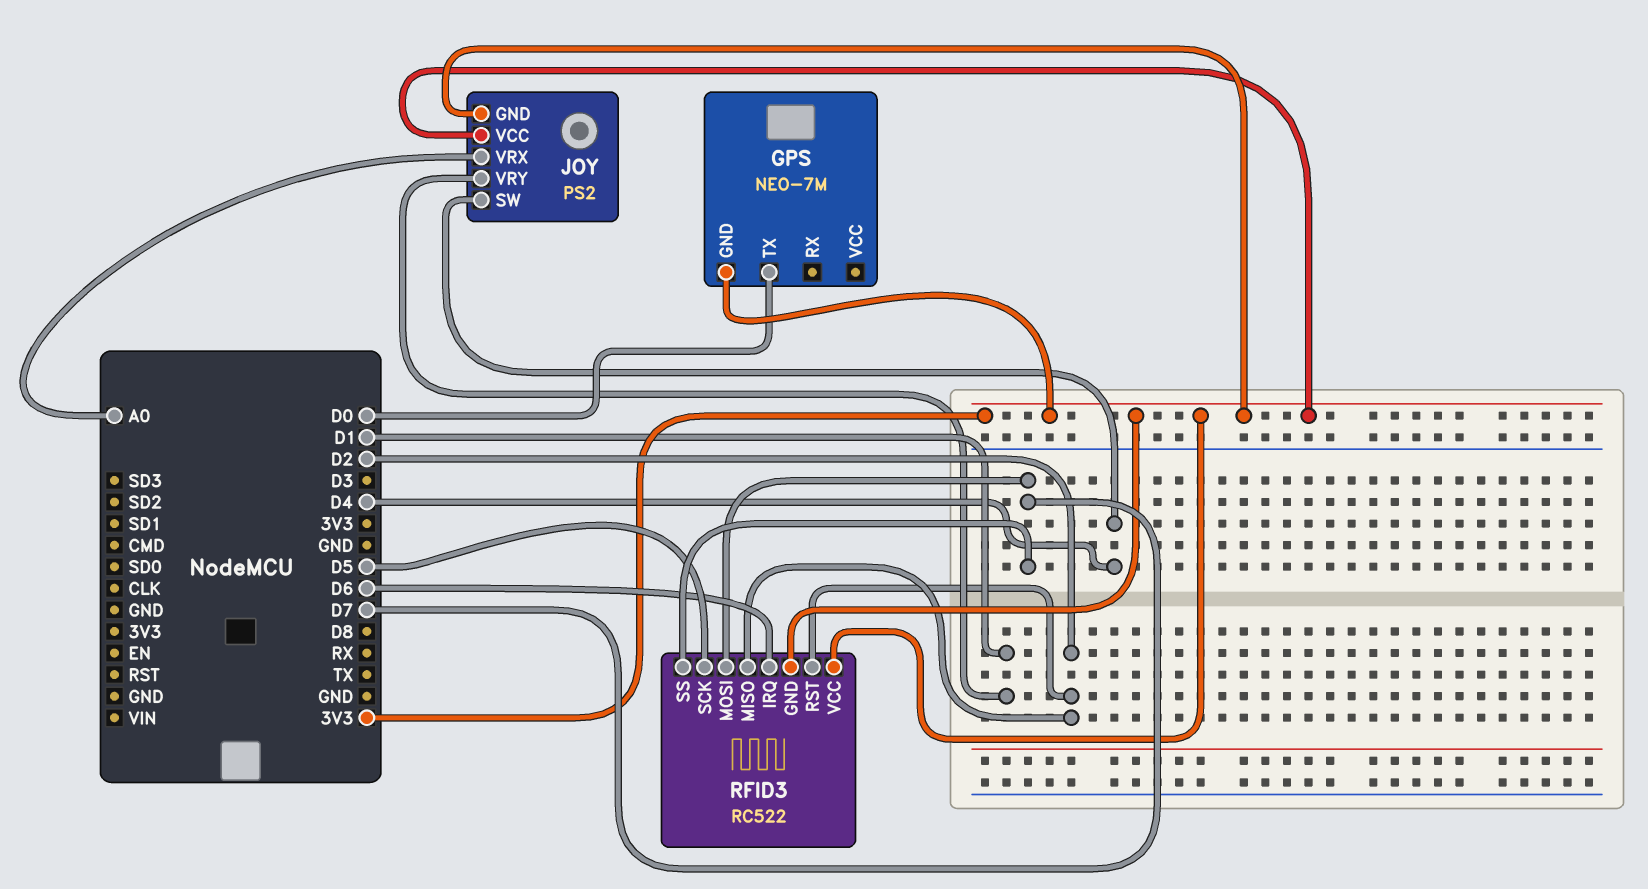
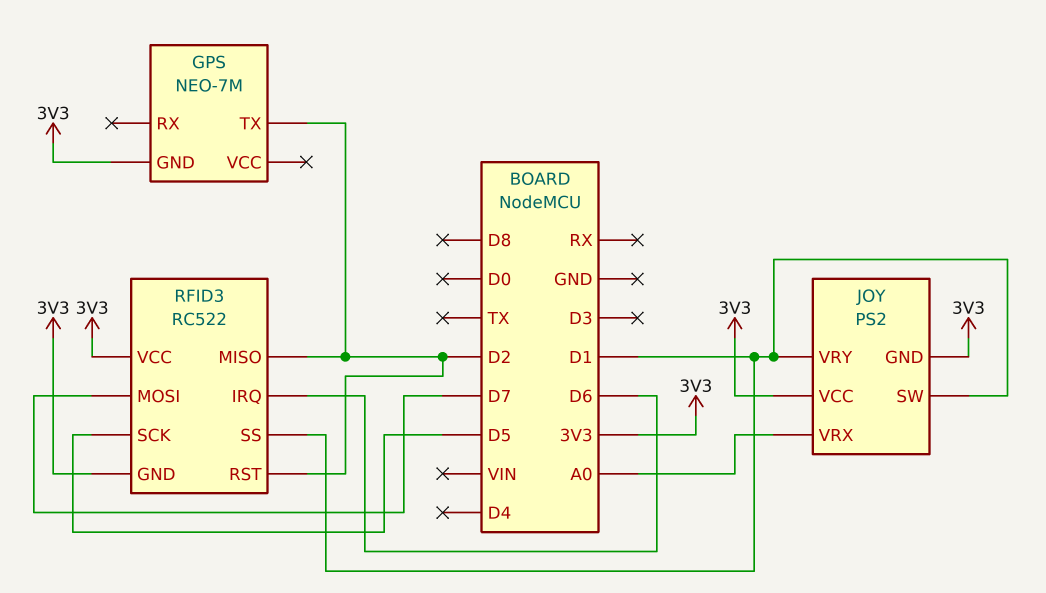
GPS pin TX: D0 -> D2
JOY pin SW: D4 -> D1
RFID3 pin SS: D7 -> D1

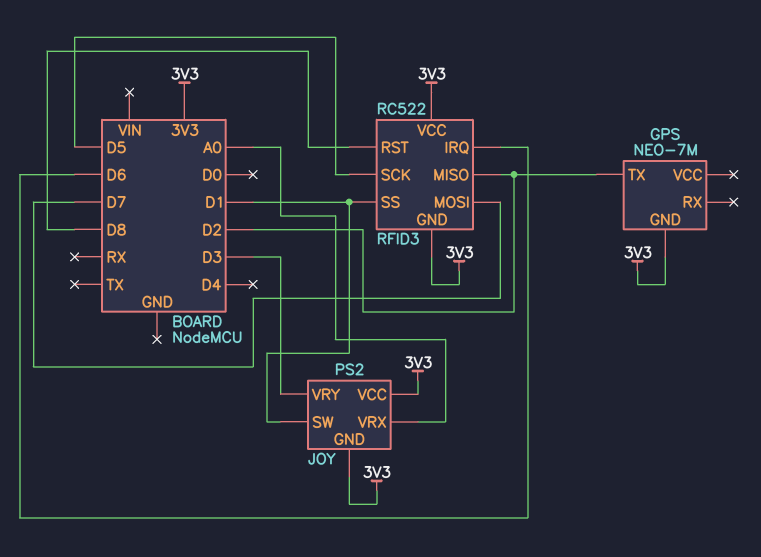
JOY pin VRY: D1 -> D3
RFID3 pin RST: D2 -> D8

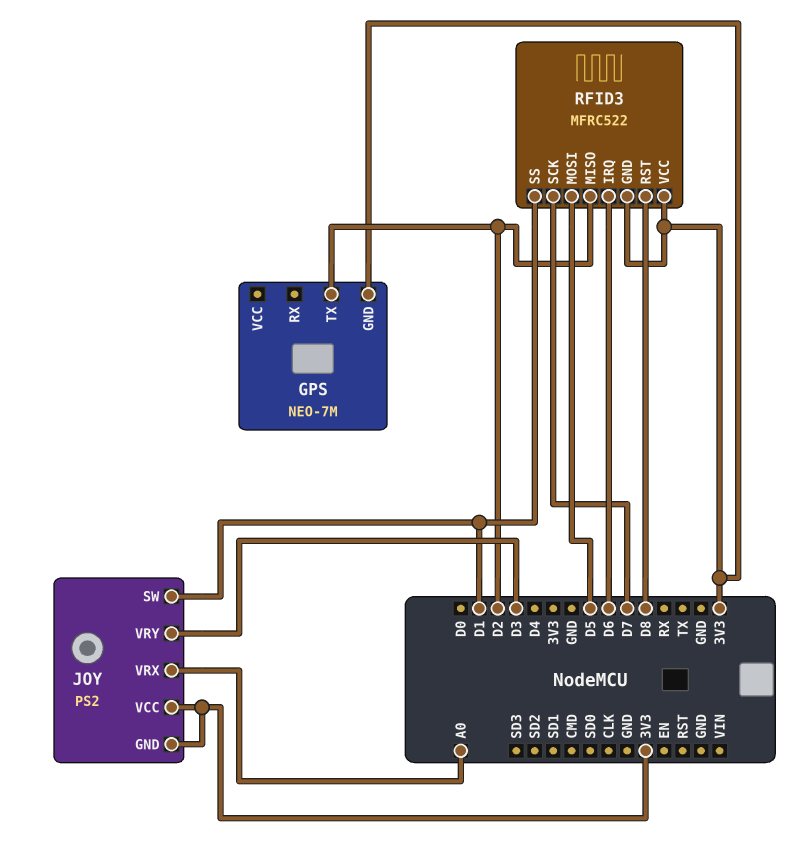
RFID3: RC522 -> MFRC522
RFID3 pin MOSI: D7 -> D5
RFID3 pin SCK: D5 -> D7

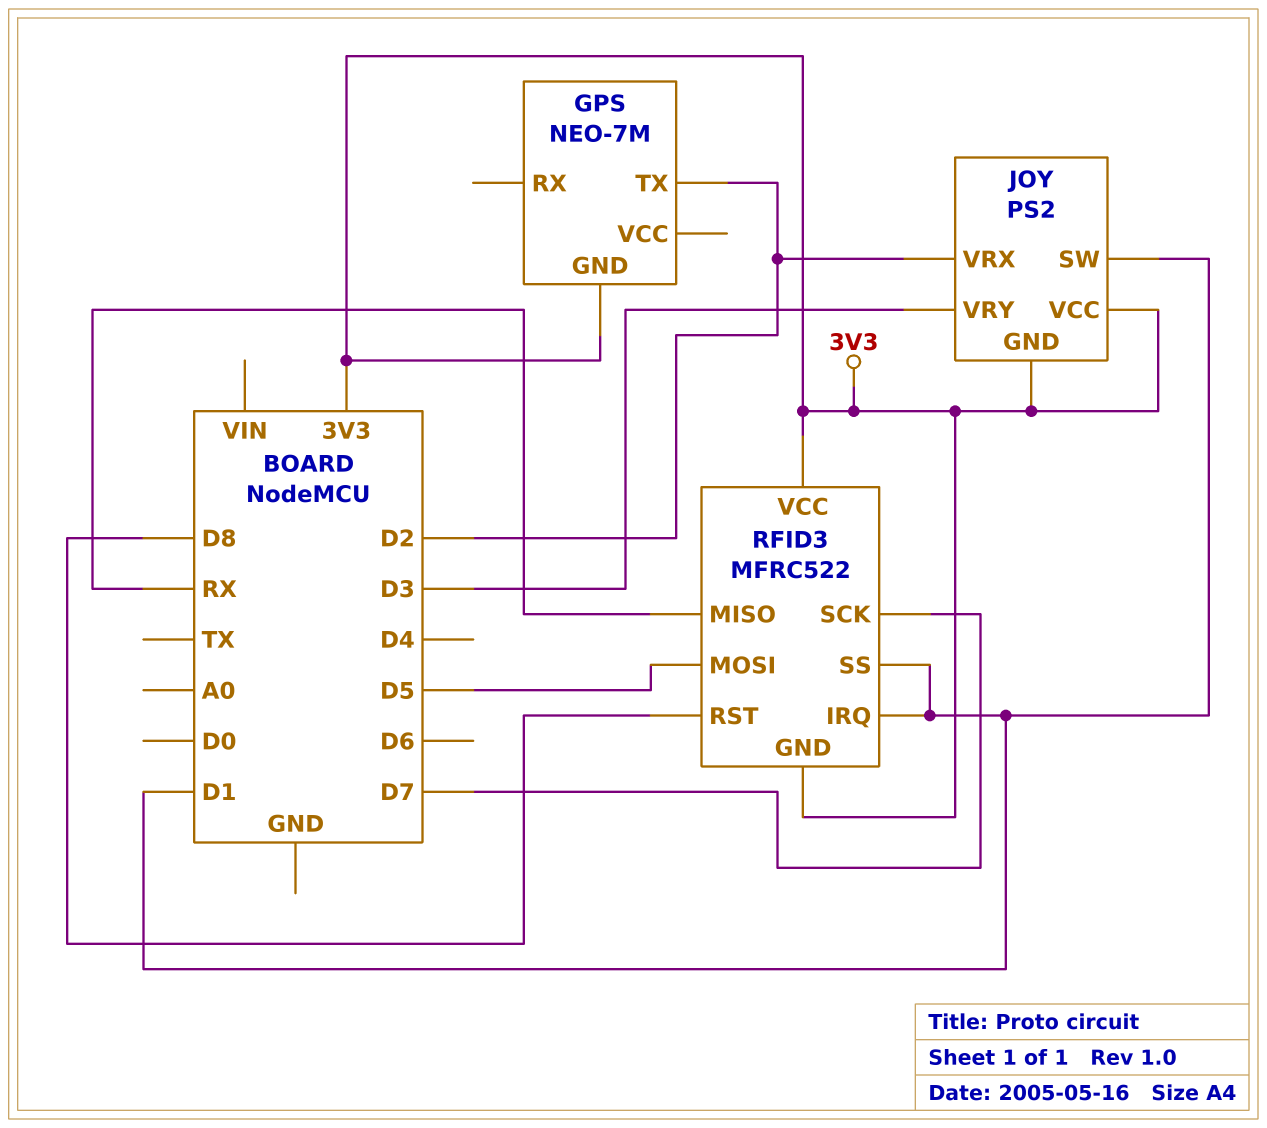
JOY pin VRX: A0 -> D2
RFID3 pin IRQ: D6 -> D1
RFID3 pin MISO: D2 -> RX

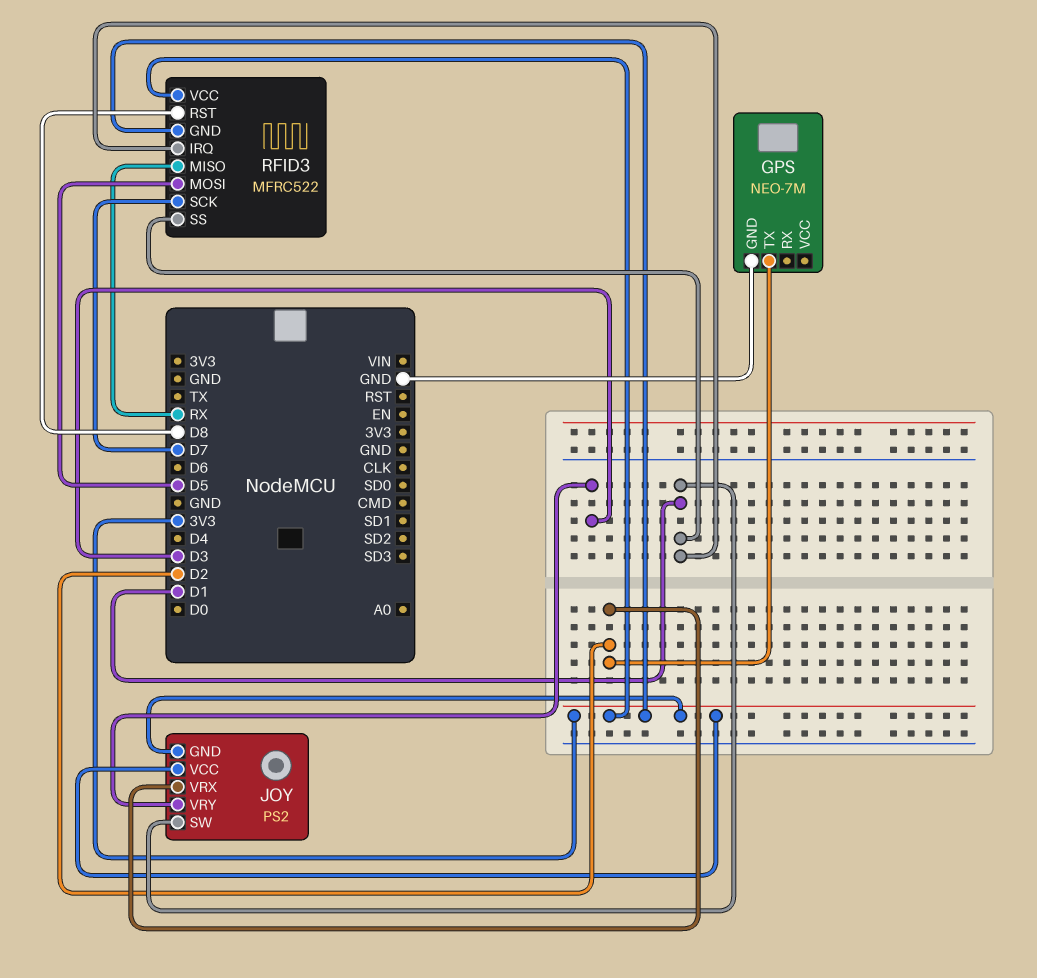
GPS pin GND: 3V3 -> GND

